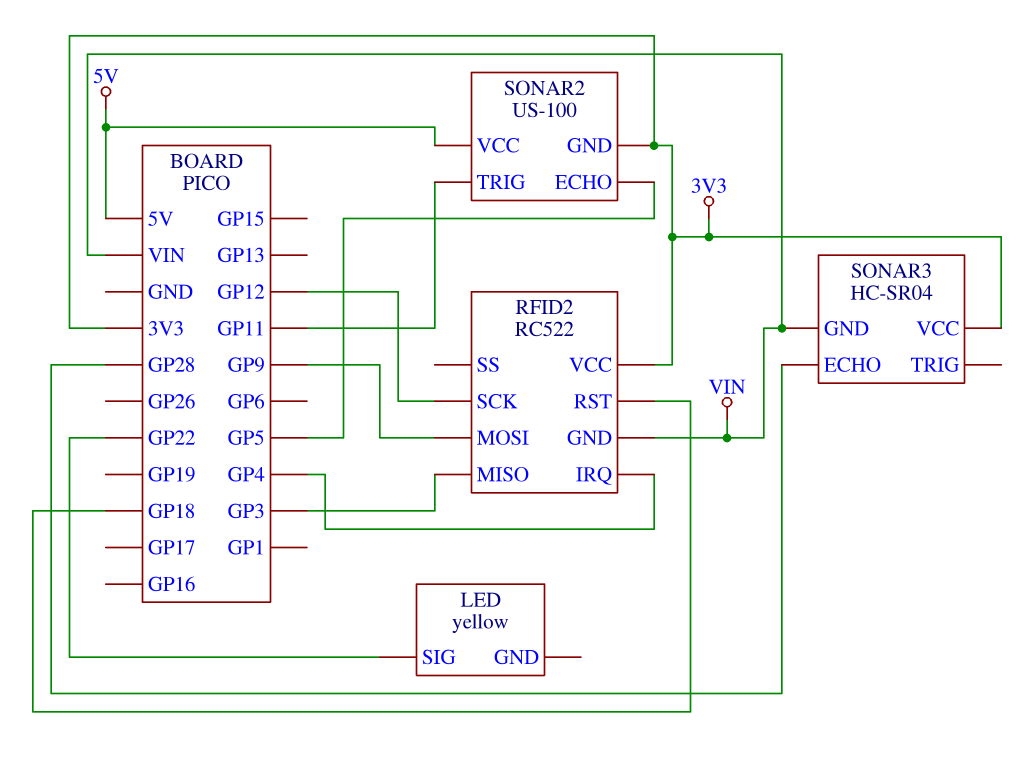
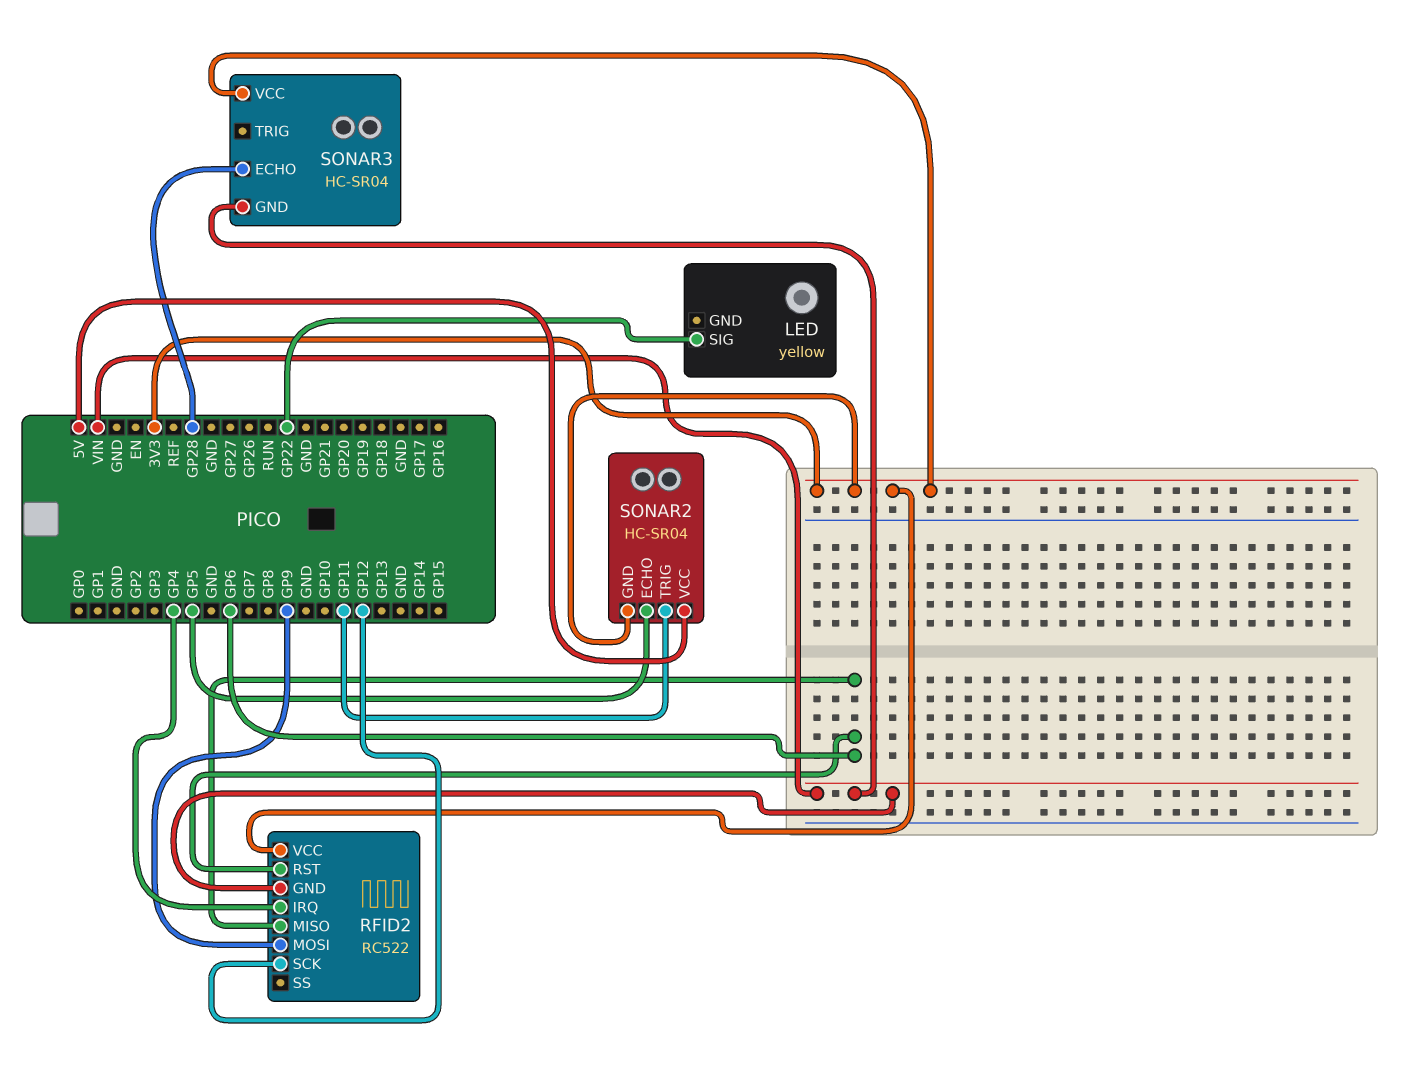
RFID2 pin MISO: GP3 -> GP6
RFID2 pin RST: GP18 -> GP6
SONAR2: US-100 -> HC-SR04

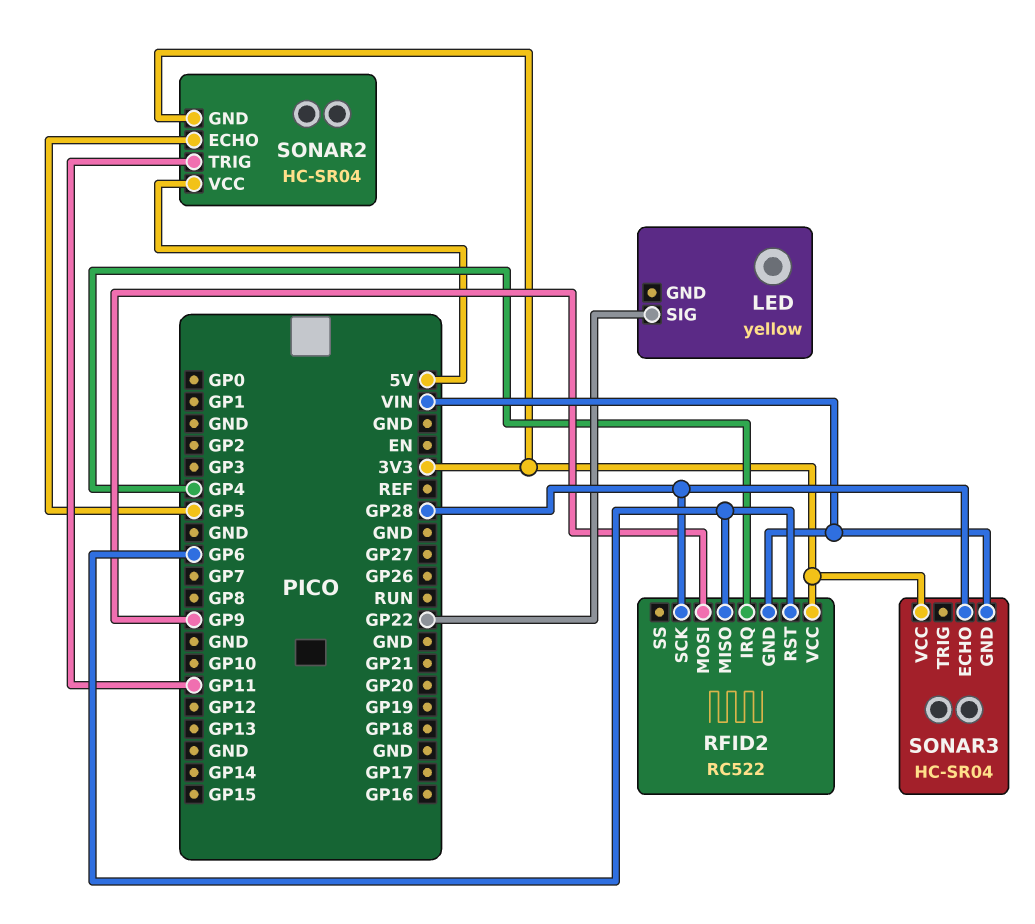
RFID2 pin SCK: GP12 -> GP28

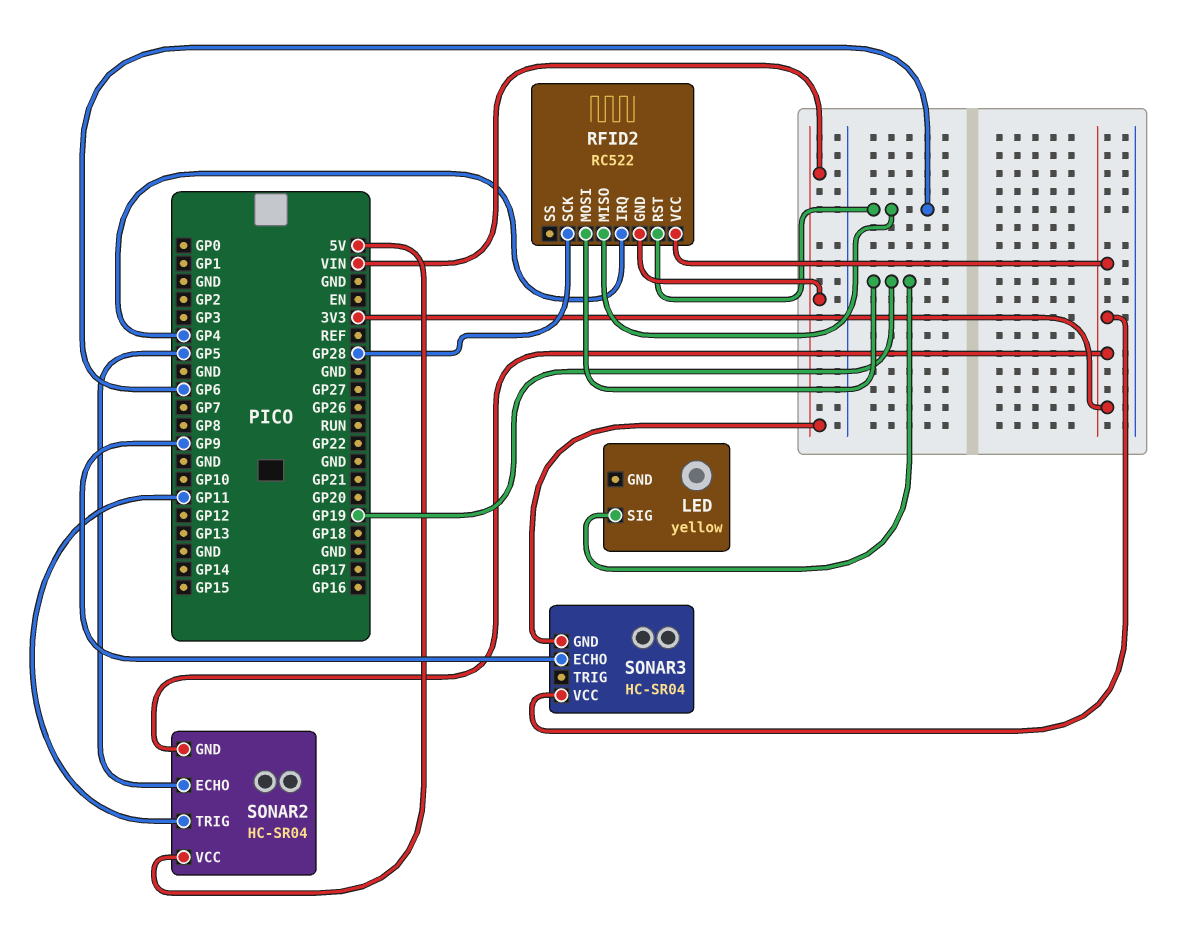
LED pin SIG: GP22 -> GP19
RFID2 pin MOSI: GP9 -> GP19
SONAR3 pin ECHO: GP28 -> GP9

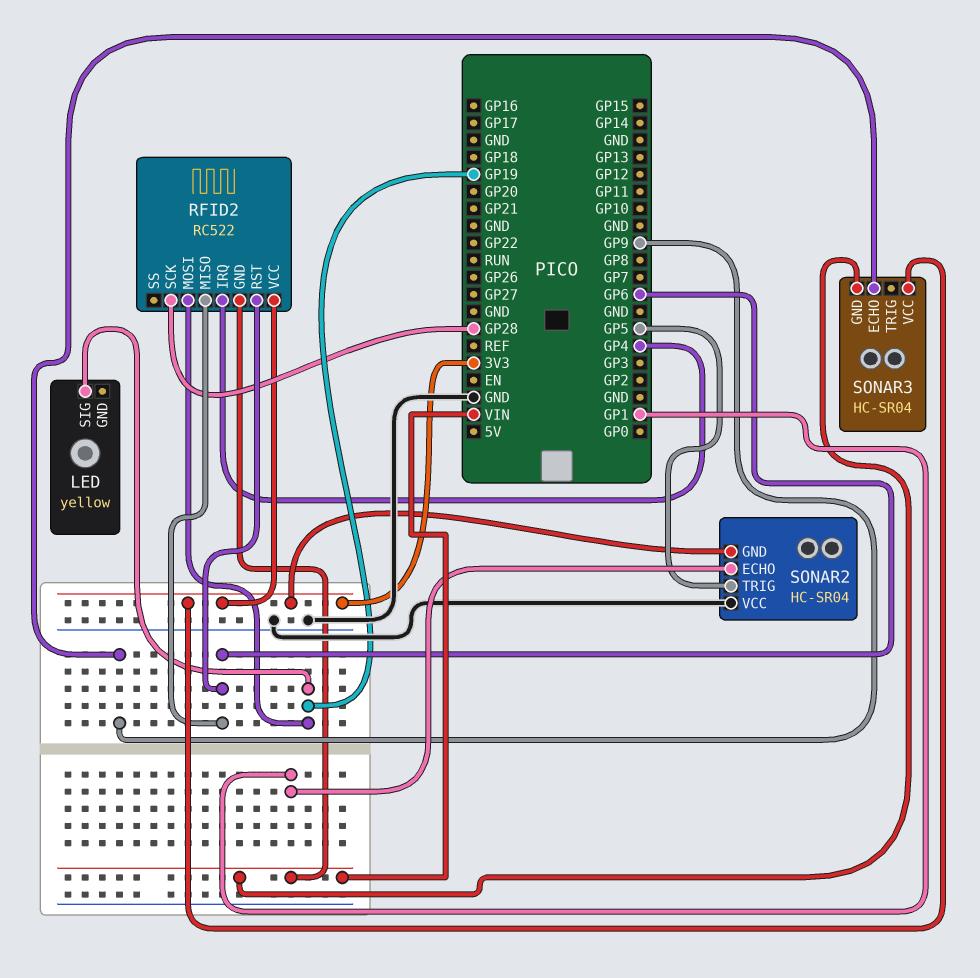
SONAR2 pin ECHO: GP5 -> GP1
SONAR2 pin TRIG: GP11 -> GP5
SONAR2 pin VCC: 5V -> GND

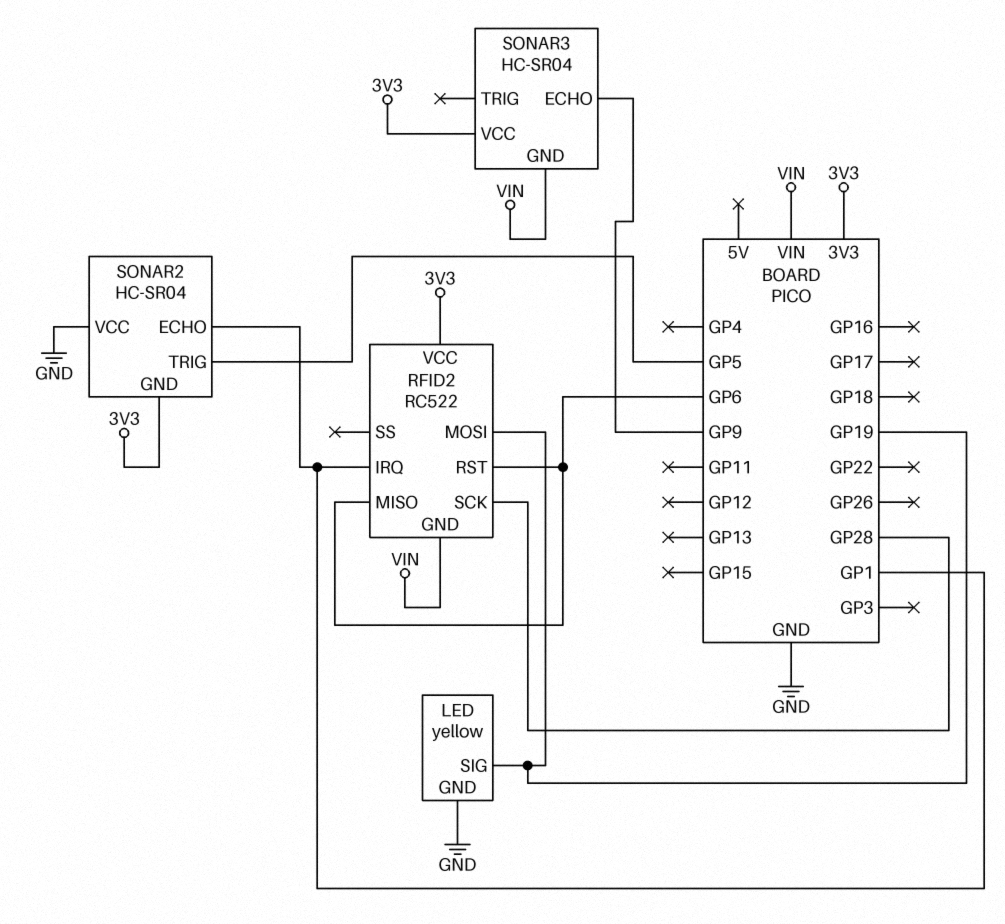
LED pin GND: none -> GND
RFID2 pin IRQ: GP4 -> GP1

